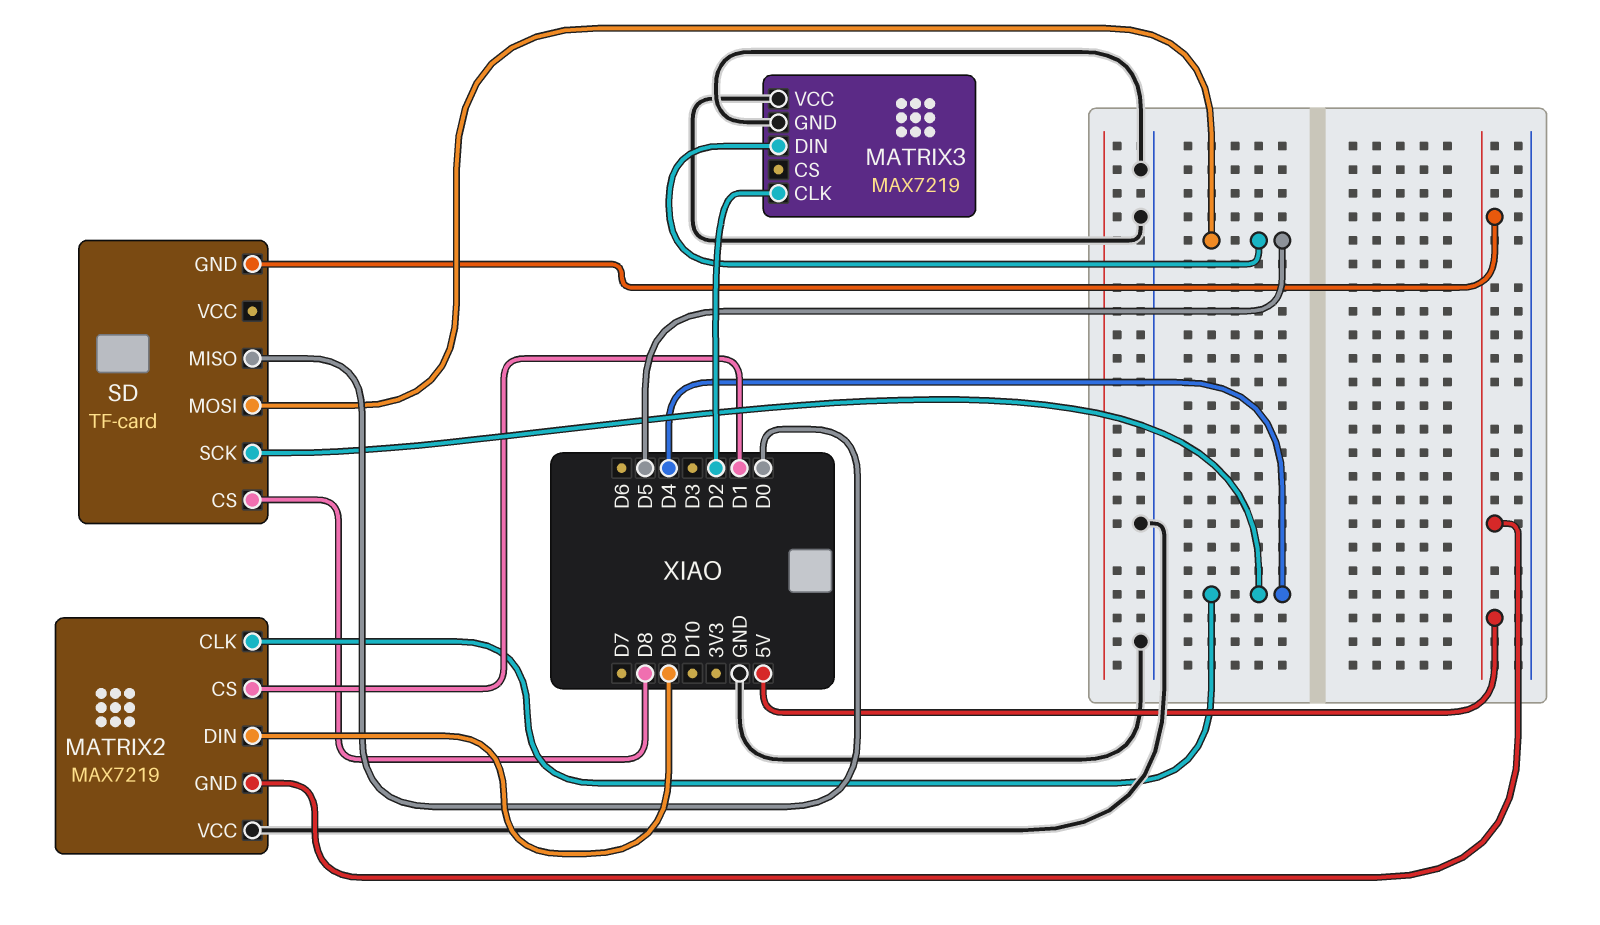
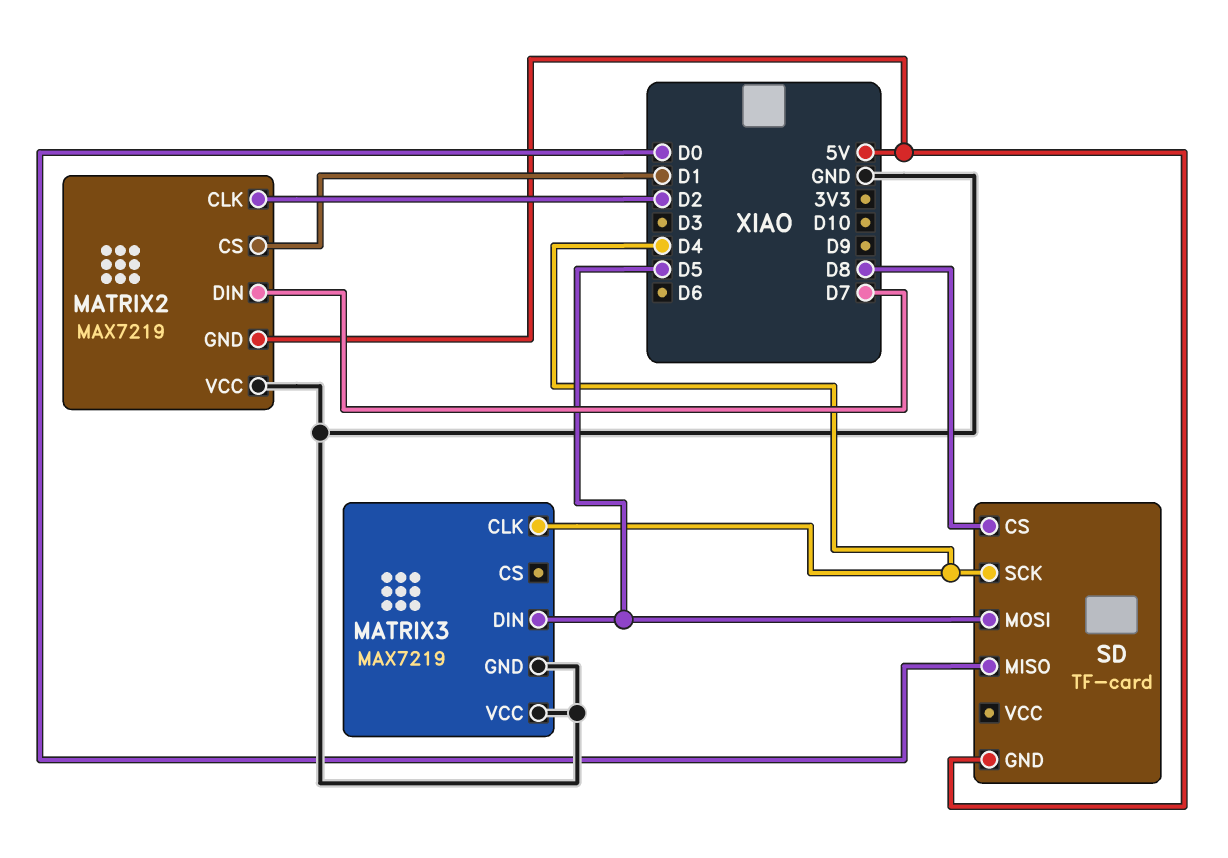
MATRIX2 pin CLK: D4 -> D2
MATRIX2 pin DIN: D9 -> D7
MATRIX3 pin CLK: D2 -> D4

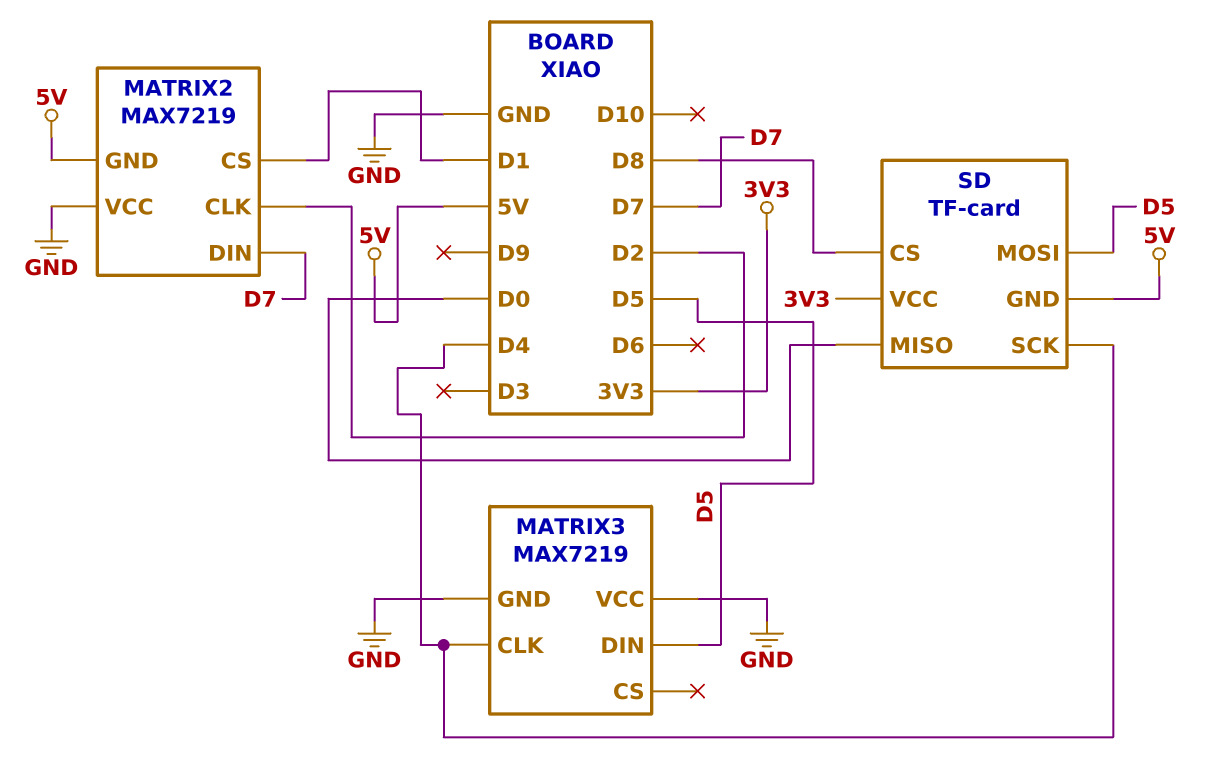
SD pin VCC: none -> 3V3

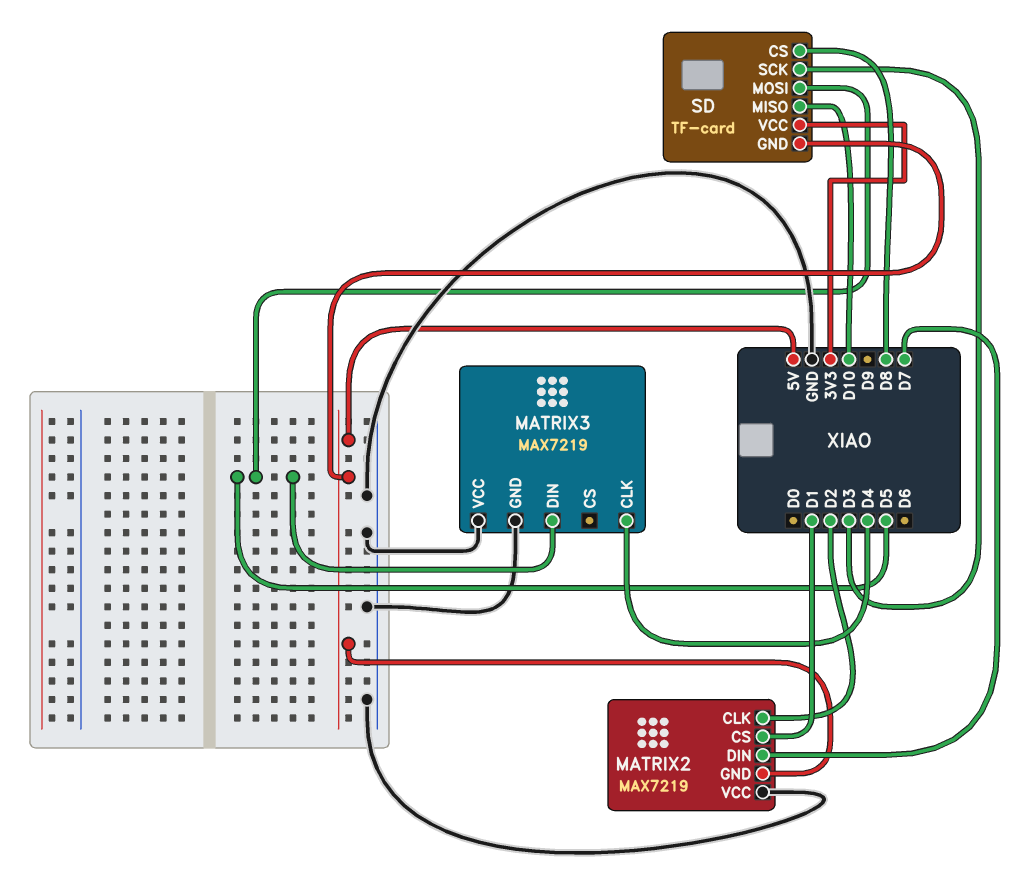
SD pin MISO: D0 -> D10
SD pin SCK: D4 -> D3

